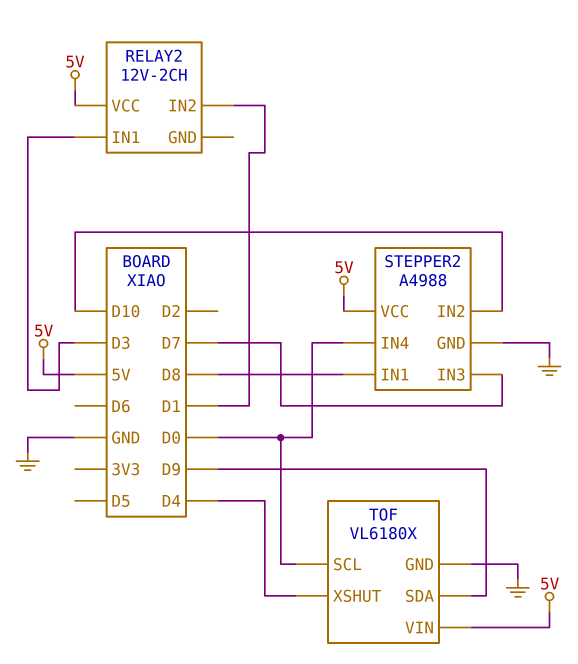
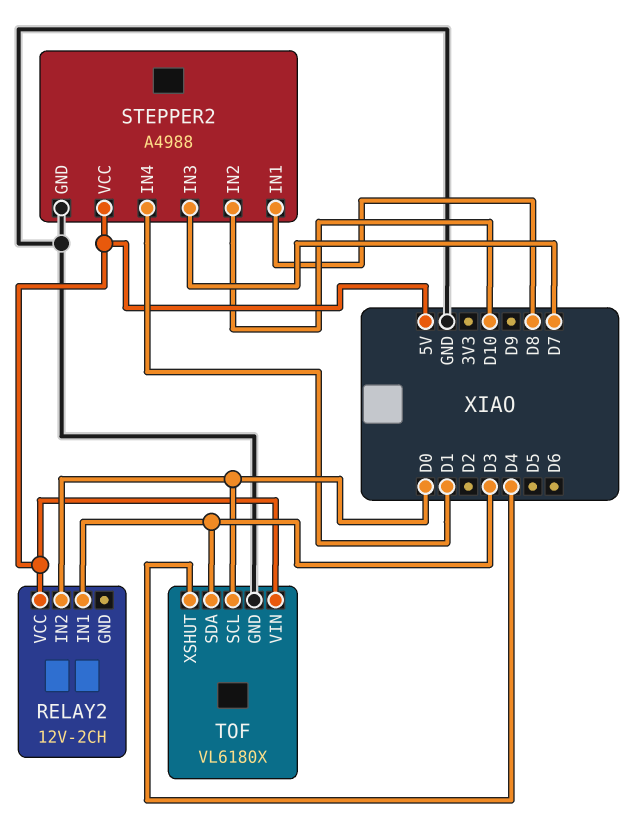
RELAY2 pin IN2: D1 -> D0
STEPPER2 pin IN4: D0 -> D1
TOF pin SDA: D9 -> D3

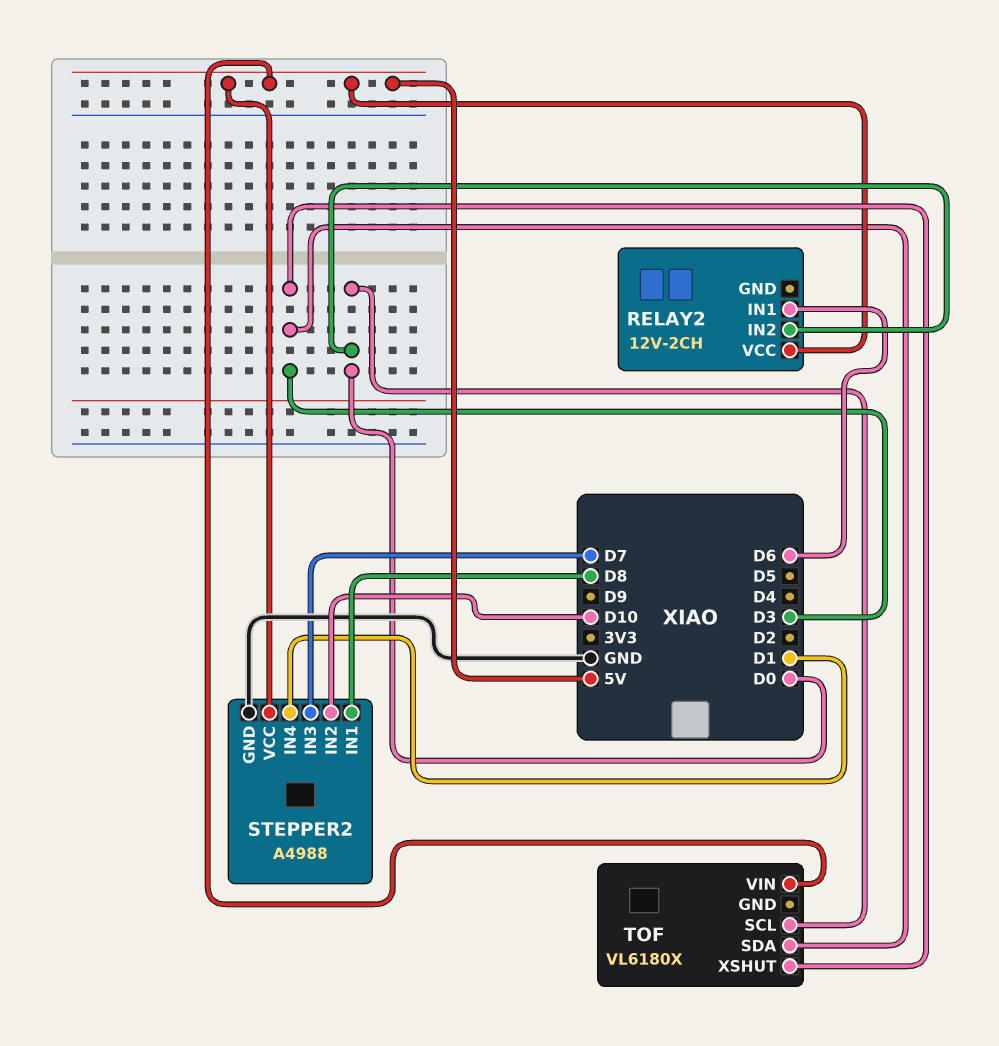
RELAY2 pin IN1: D3 -> D6
TOF pin GND: GND -> none
TOF pin XSHUT: D4 -> D3

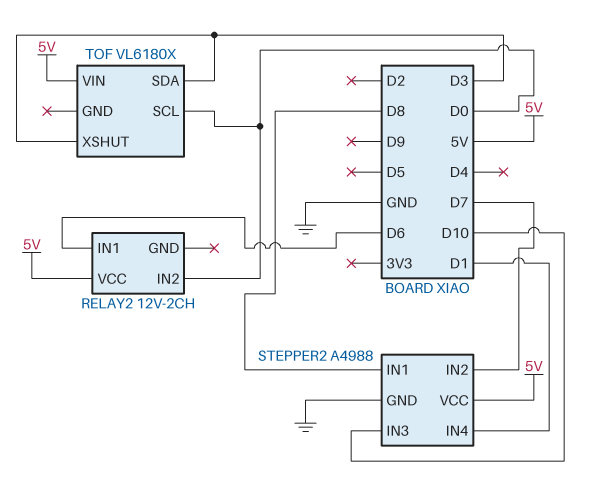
STEPPER2 pin IN2: D10 -> D7
STEPPER2 pin IN3: D7 -> D10

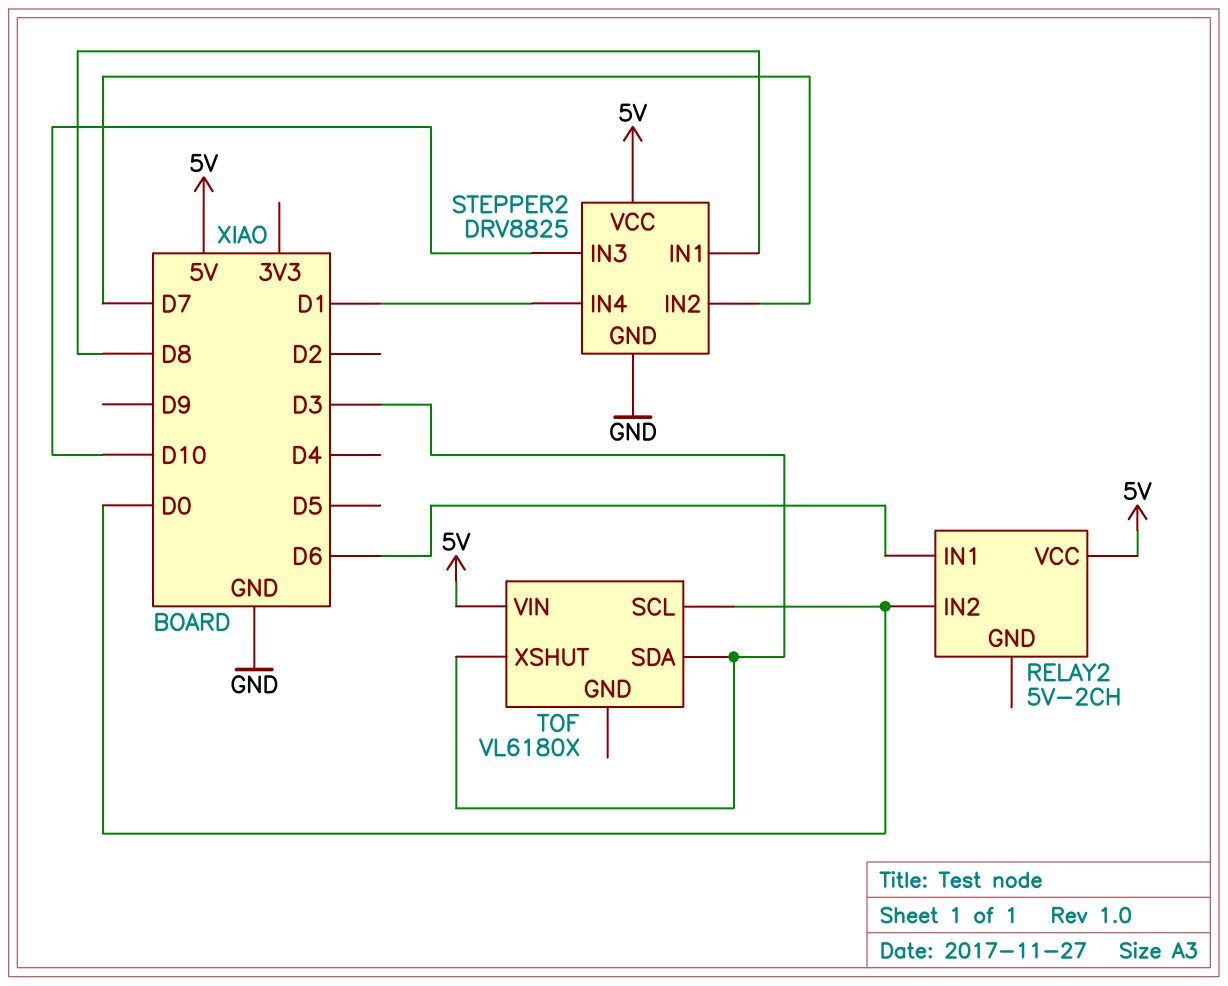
RELAY2: 12V-2CH -> 5V-2CH
STEPPER2: A4988 -> DRV8825

